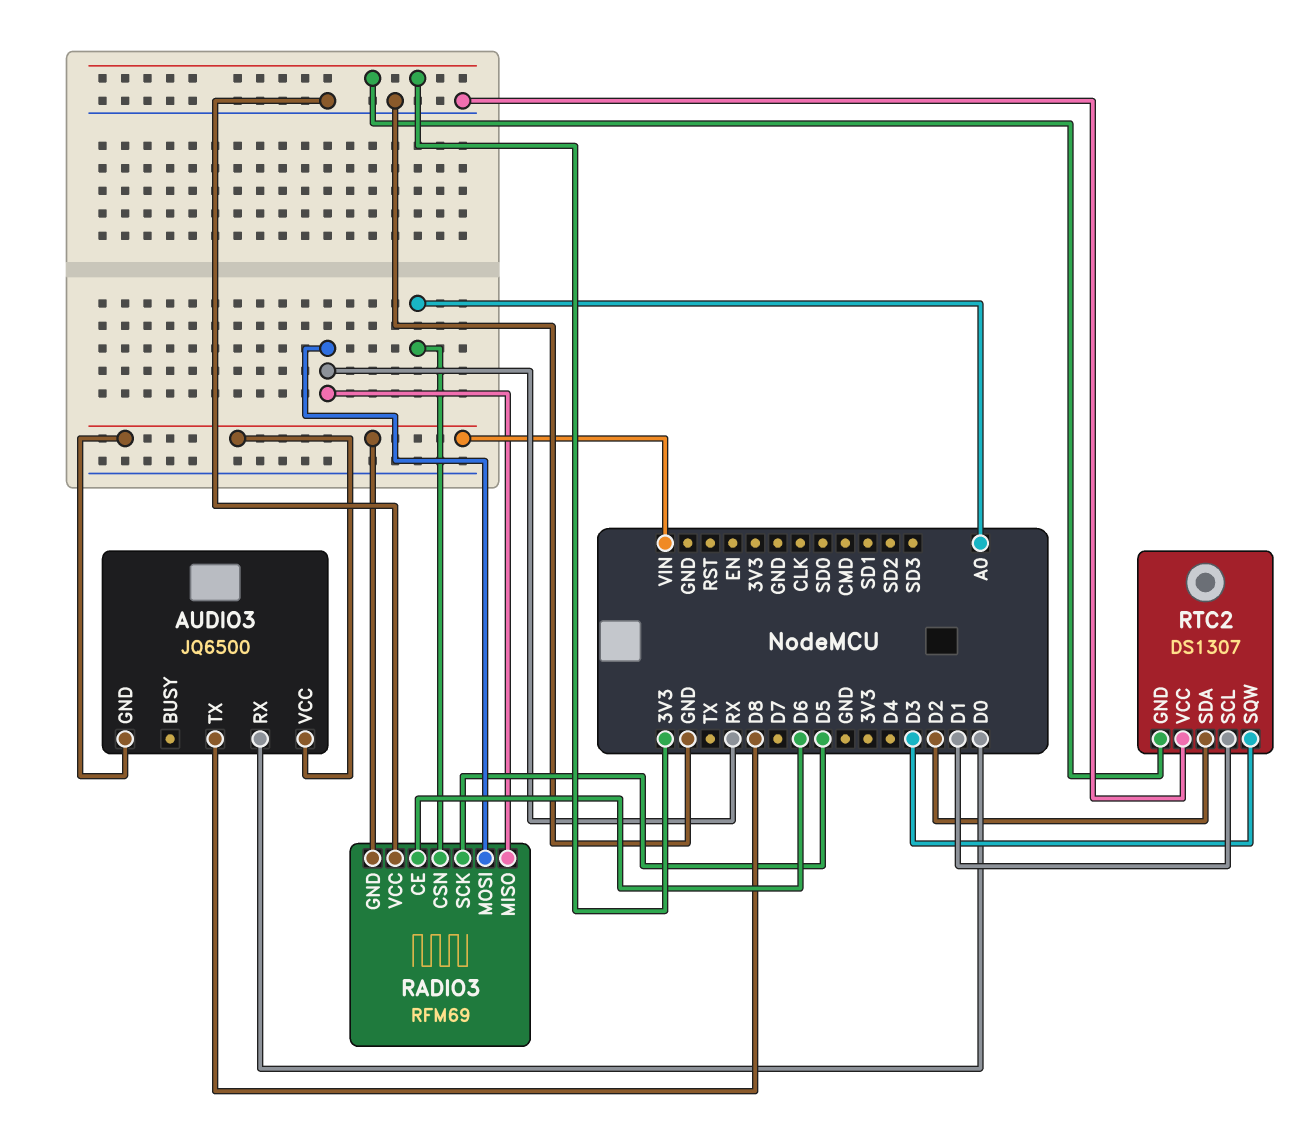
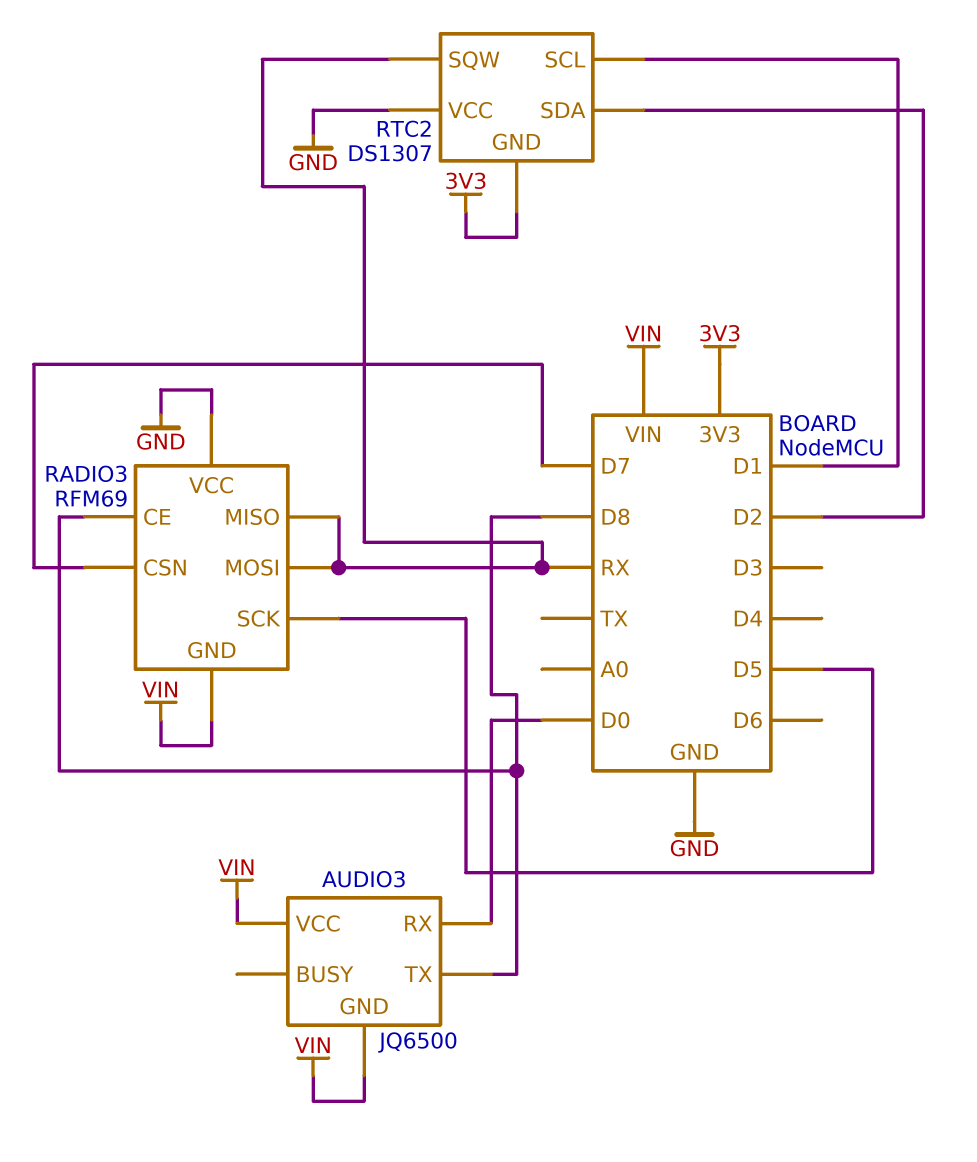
RADIO3 pin CE: D6 -> D8
RADIO3 pin CSN: A0 -> D7
RTC2 pin SQW: D3 -> RX

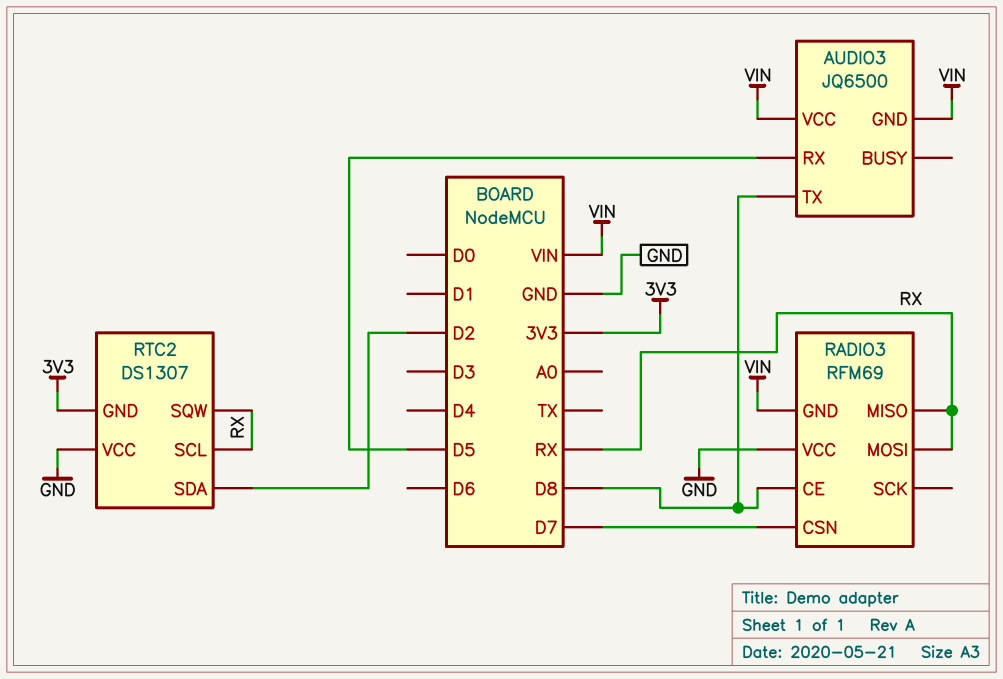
AUDIO3 pin RX: D0 -> D5
RADIO3 pin SCK: D5 -> none
RTC2 pin SCL: D1 -> RX

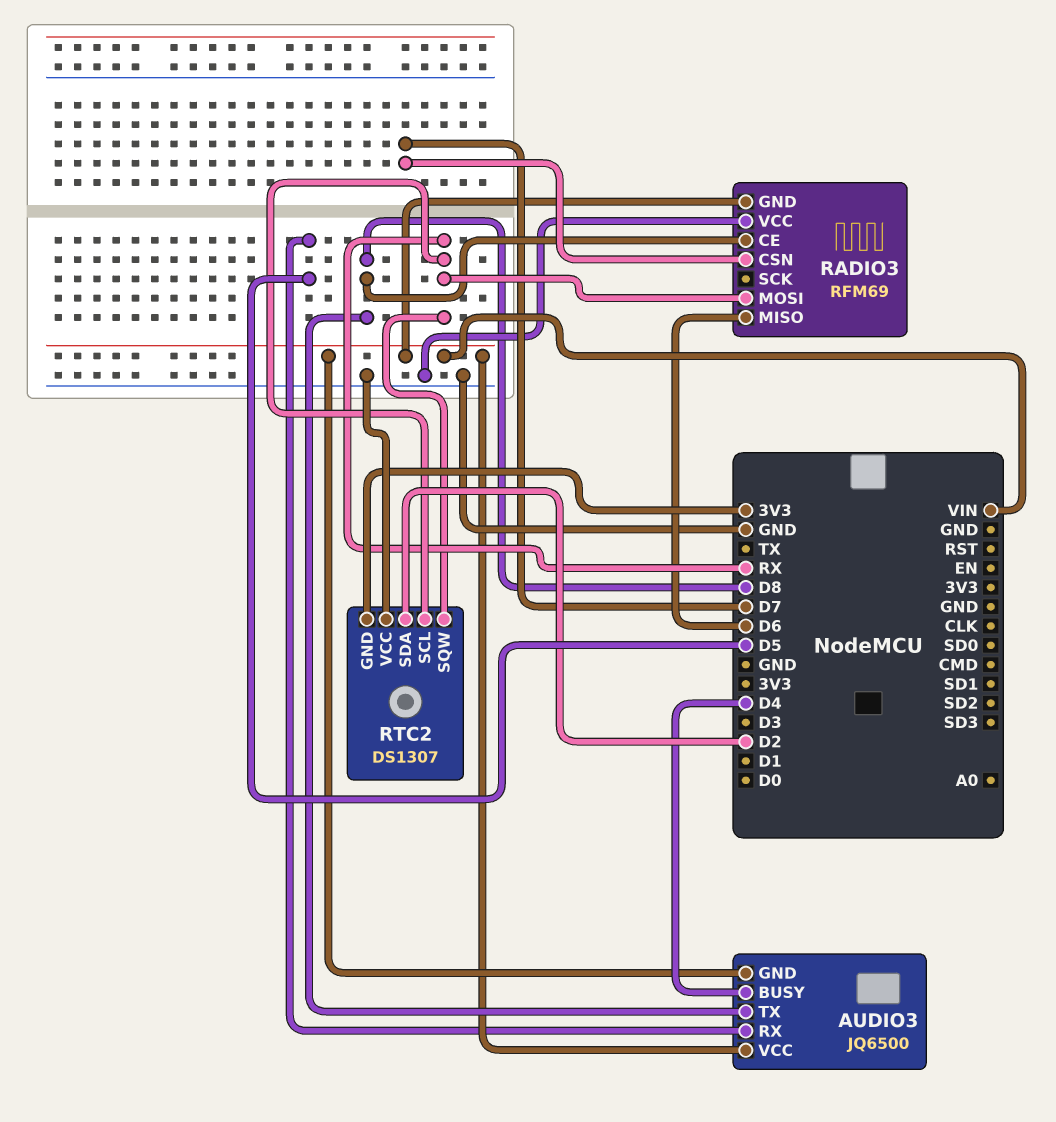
AUDIO3 pin BUSY: none -> D4
RADIO3 pin MISO: RX -> D6

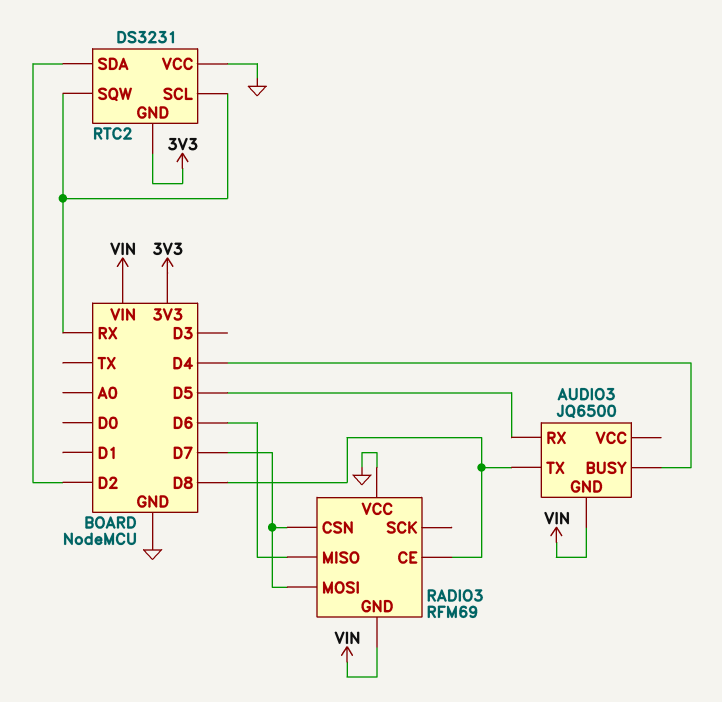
AUDIO3 pin VCC: VIN -> none
RADIO3 pin MOSI: RX -> D7
RTC2: DS1307 -> DS3231

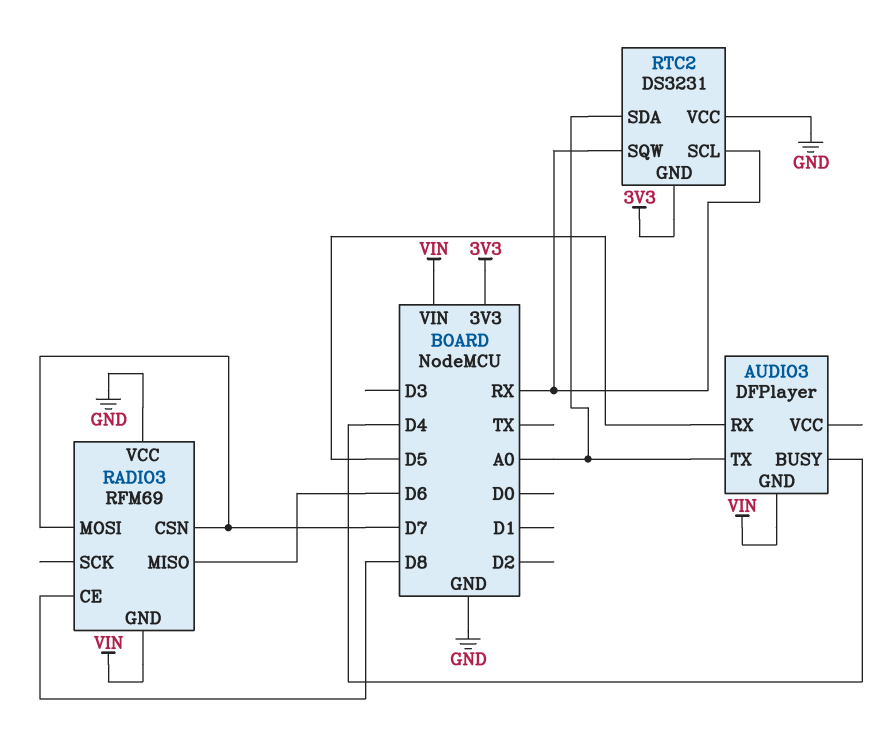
AUDIO3: JQ6500 -> DFPlayer
AUDIO3 pin TX: D8 -> A0
RTC2 pin SDA: D2 -> A0

